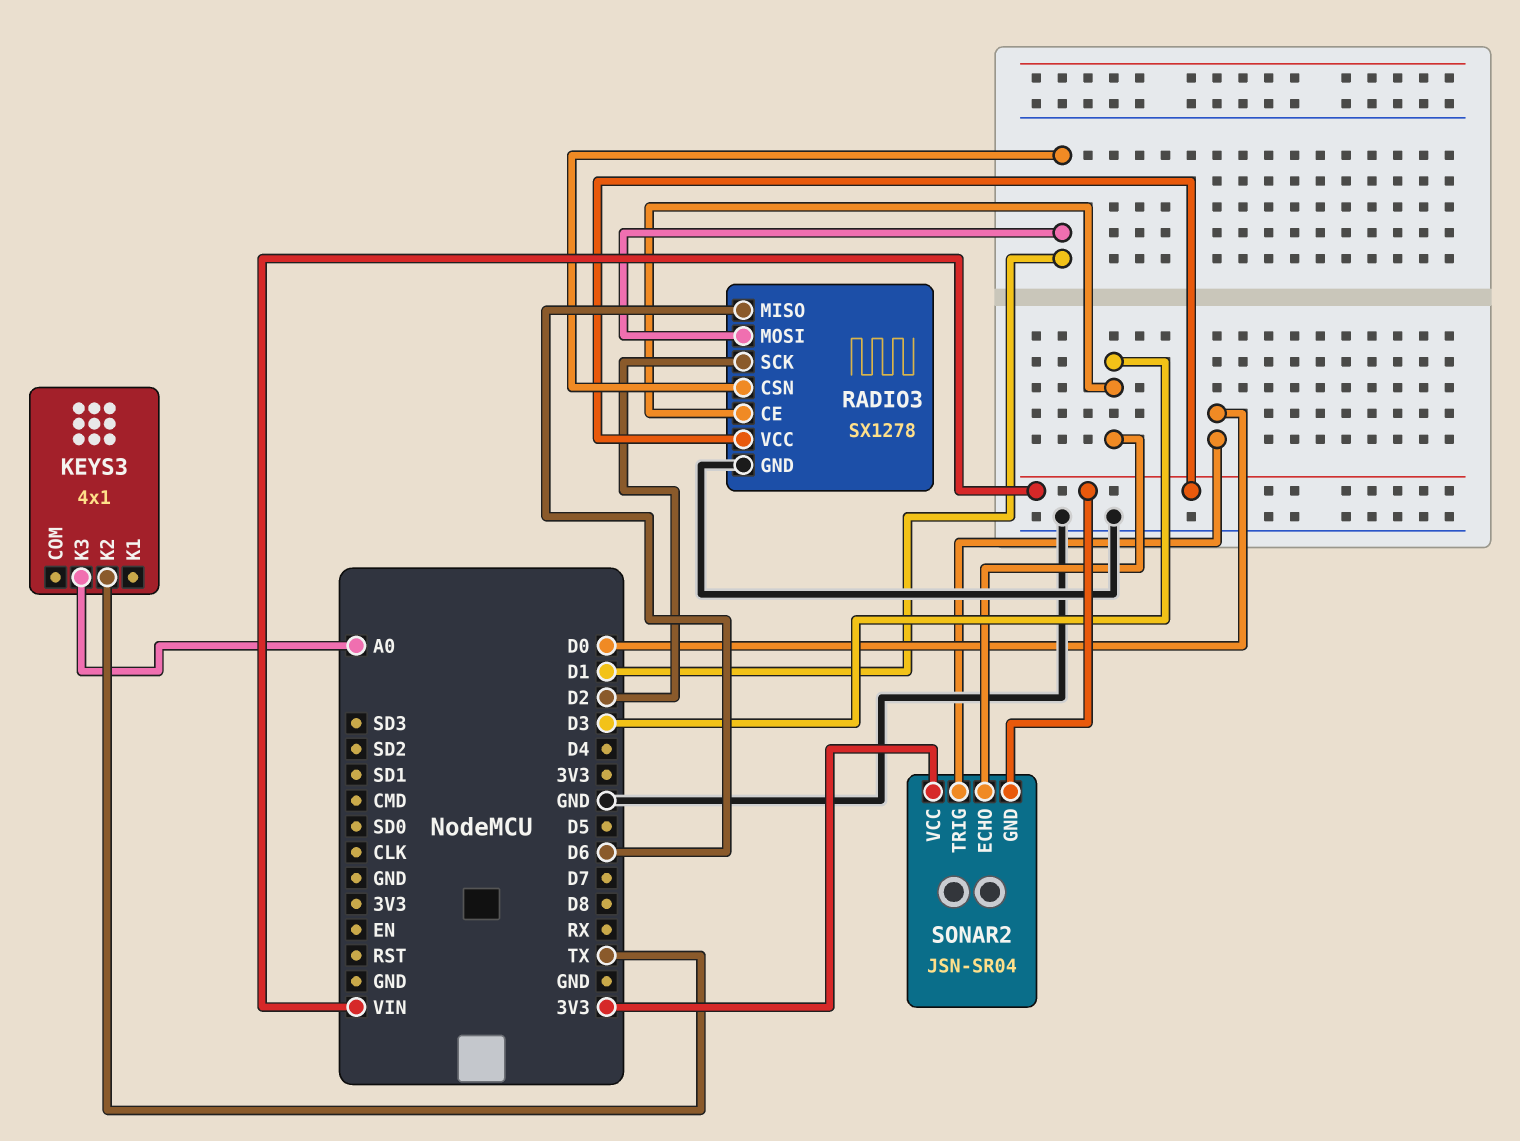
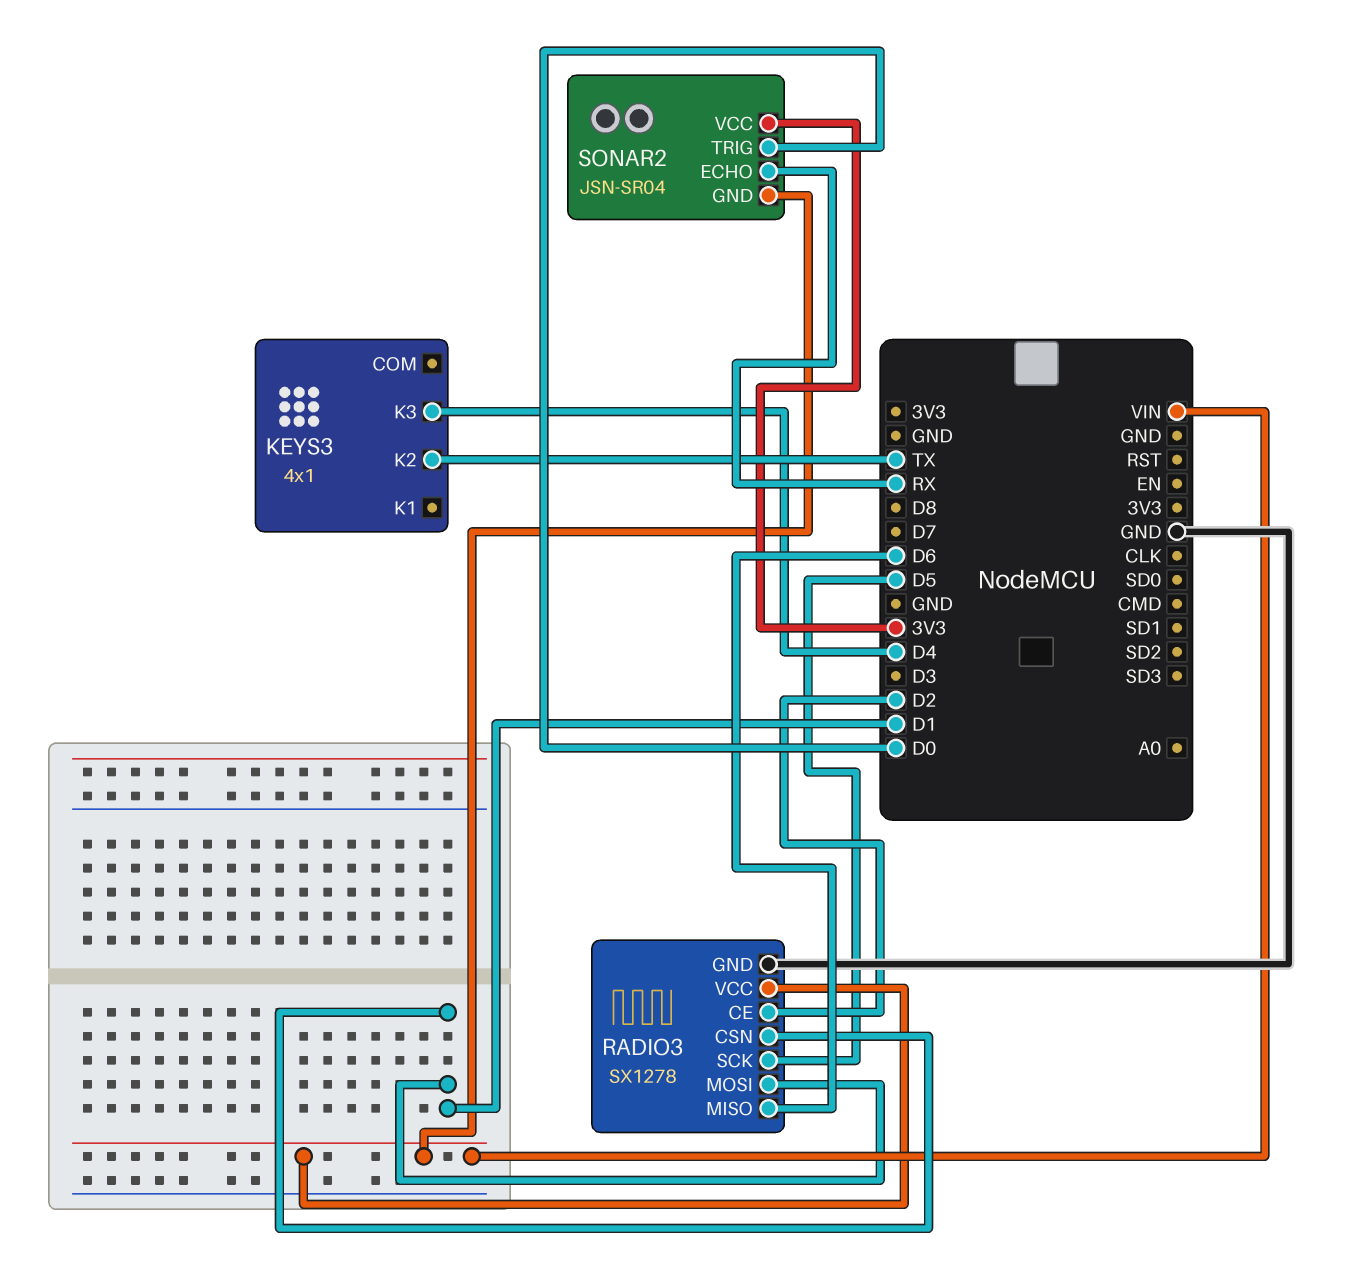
KEYS3 pin K3: A0 -> D4
RADIO3 pin CE: D3 -> D2
RADIO3 pin SCK: D2 -> D5
SONAR2 pin ECHO: D3 -> RX

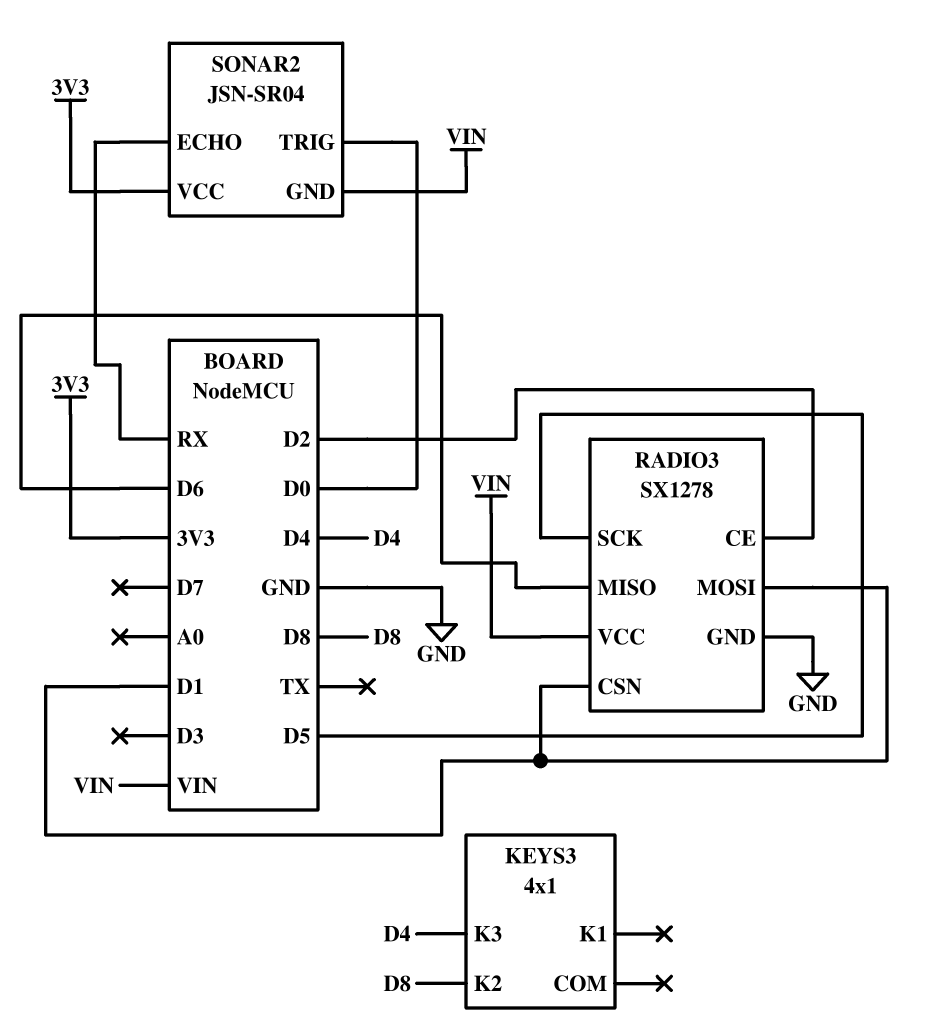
KEYS3 pin K2: TX -> D8

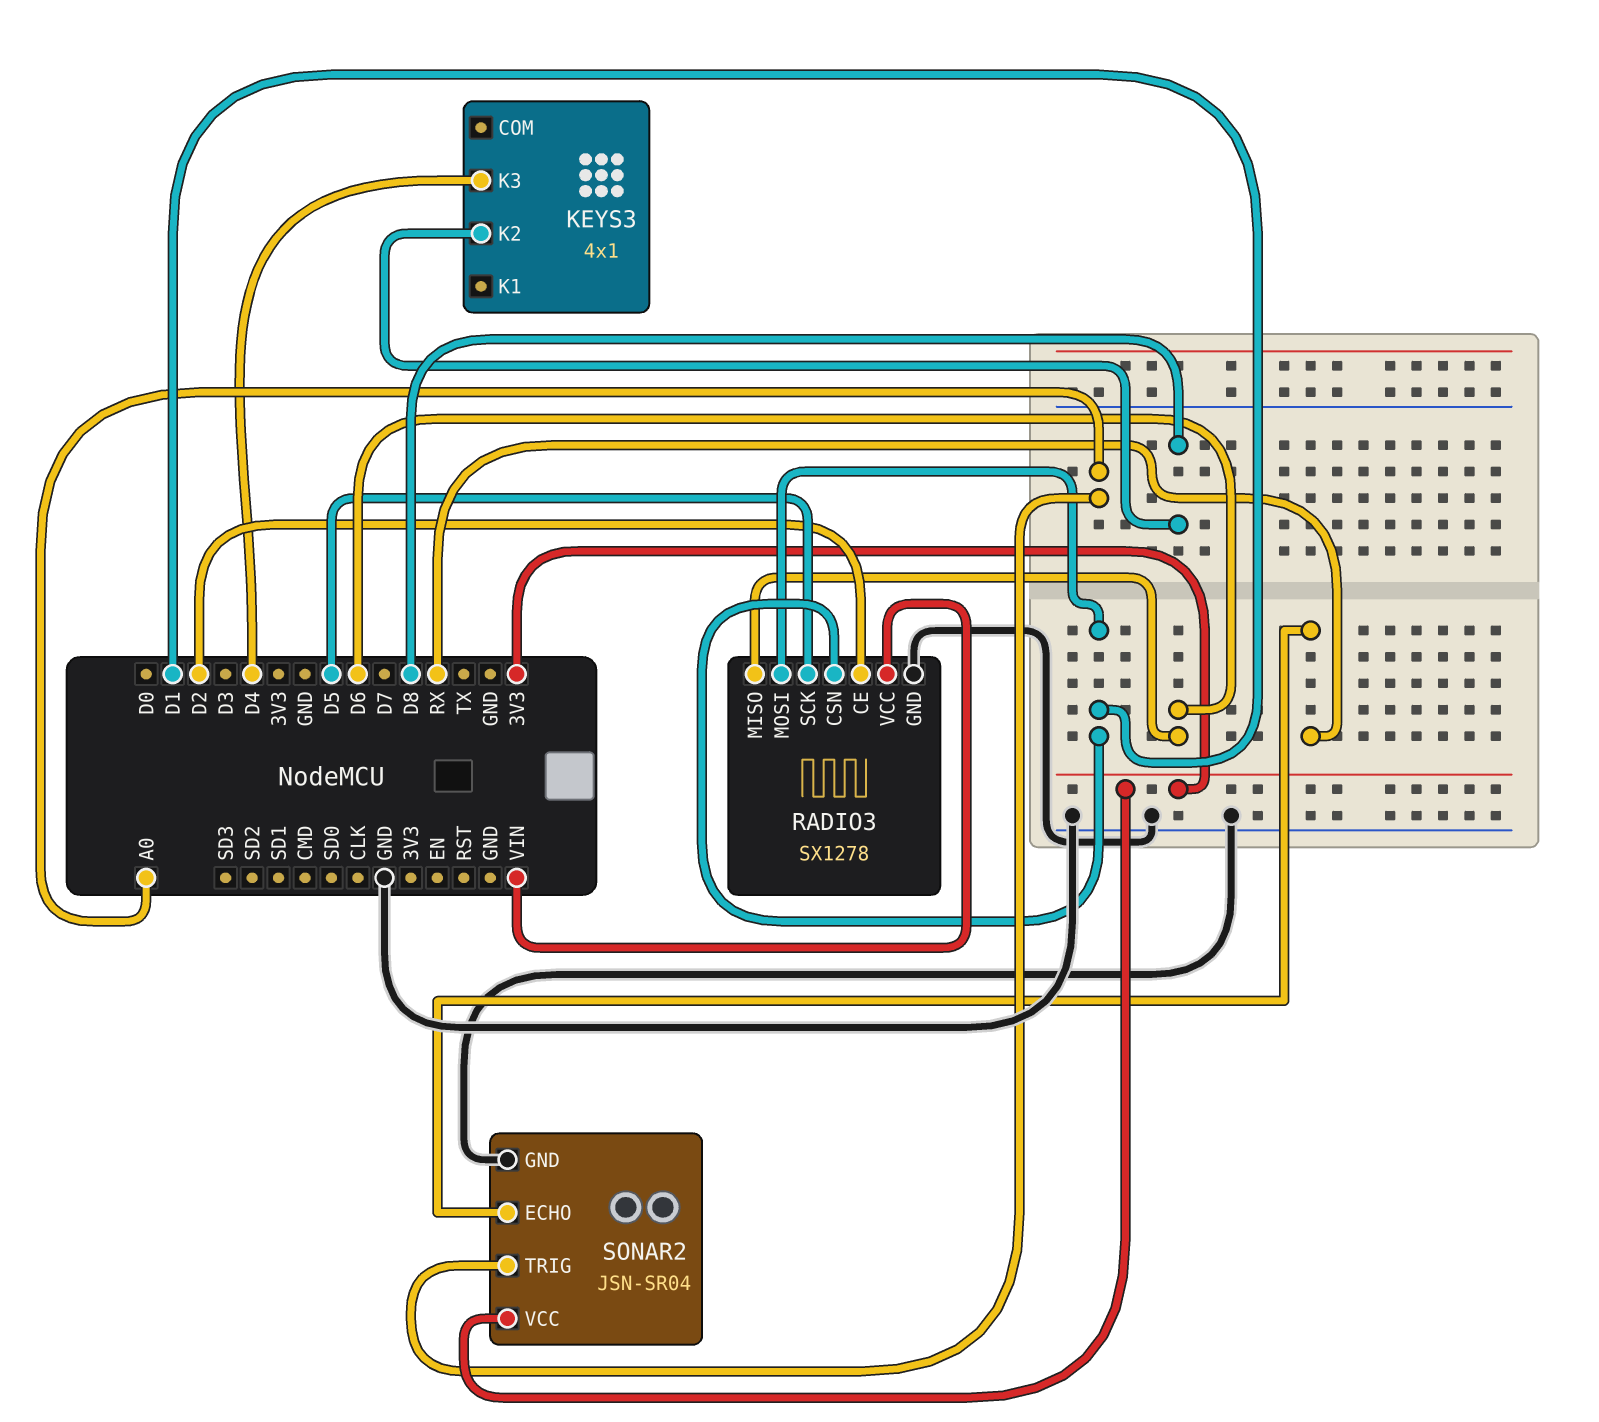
SONAR2 pin GND: VIN -> GND
SONAR2 pin TRIG: D0 -> A0

